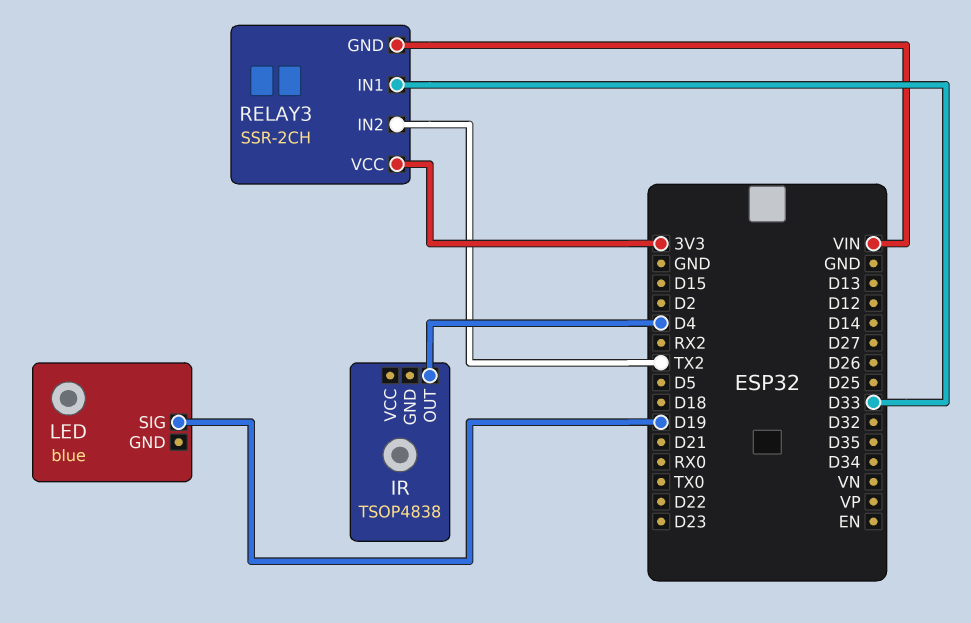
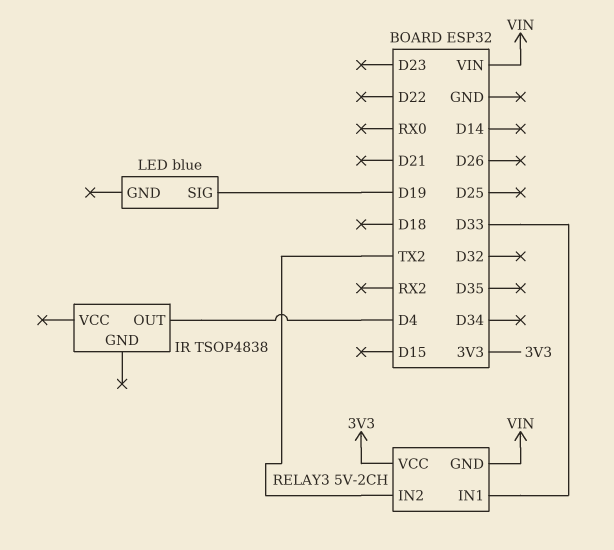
RELAY3: SSR-2CH -> 5V-2CH

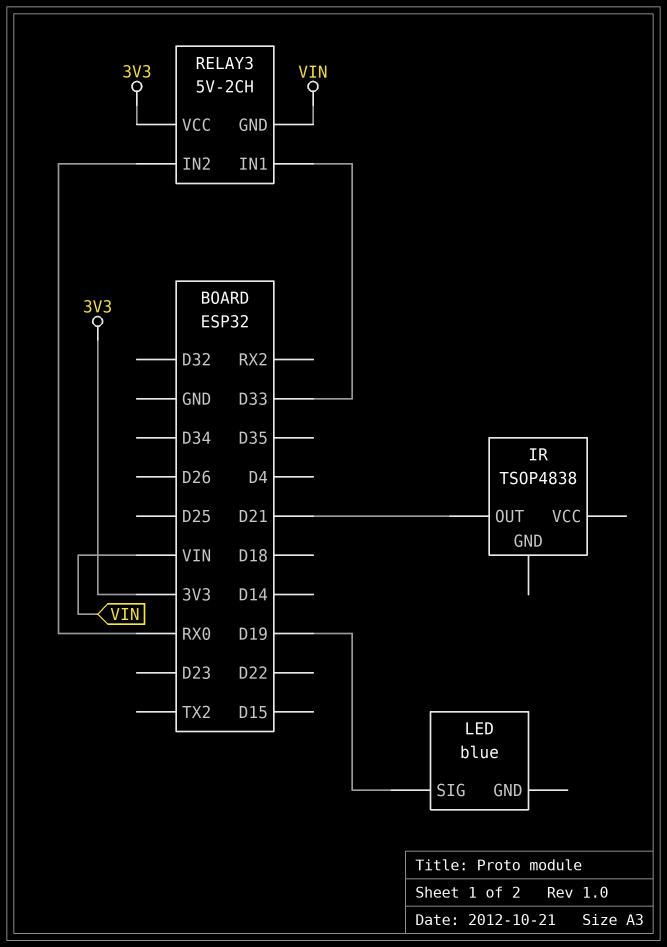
IR pin OUT: D4 -> D21
RELAY3 pin IN2: TX2 -> RX0

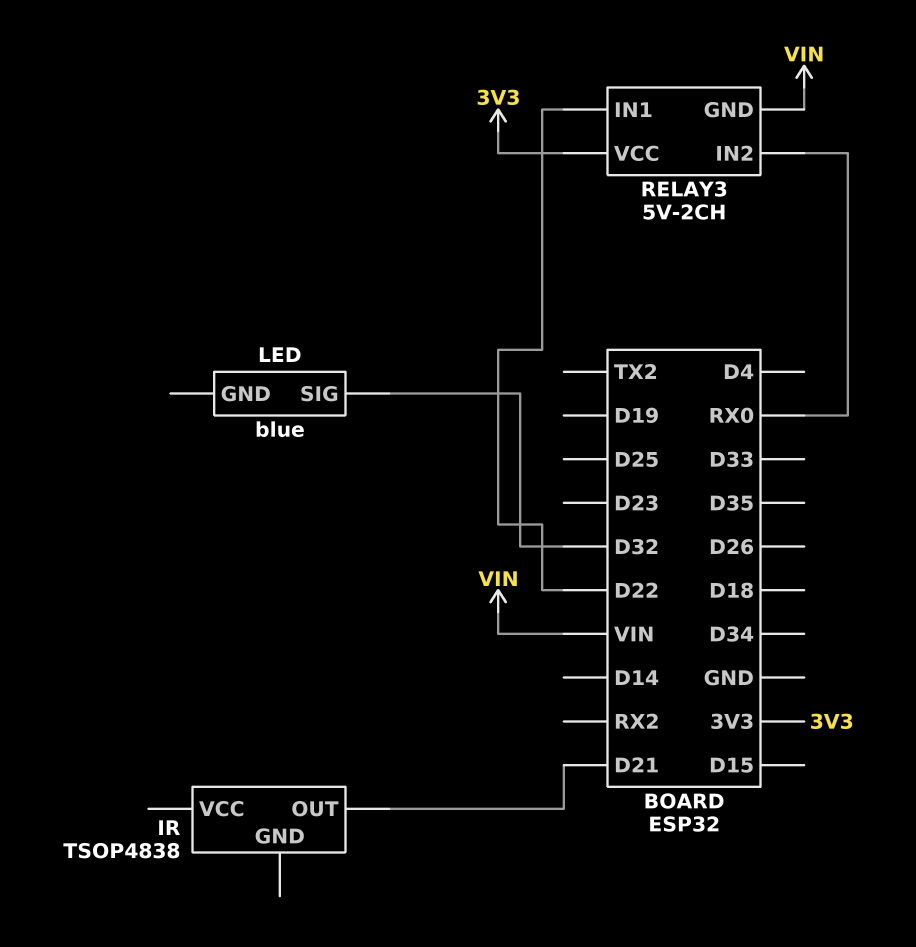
LED pin SIG: D19 -> D32
RELAY3 pin IN1: D33 -> D22

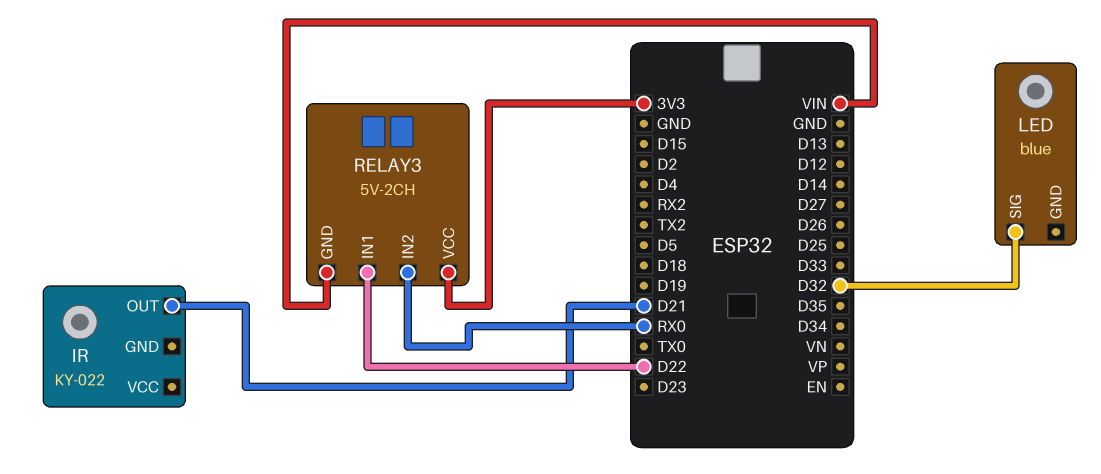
IR: TSOP4838 -> KY-022

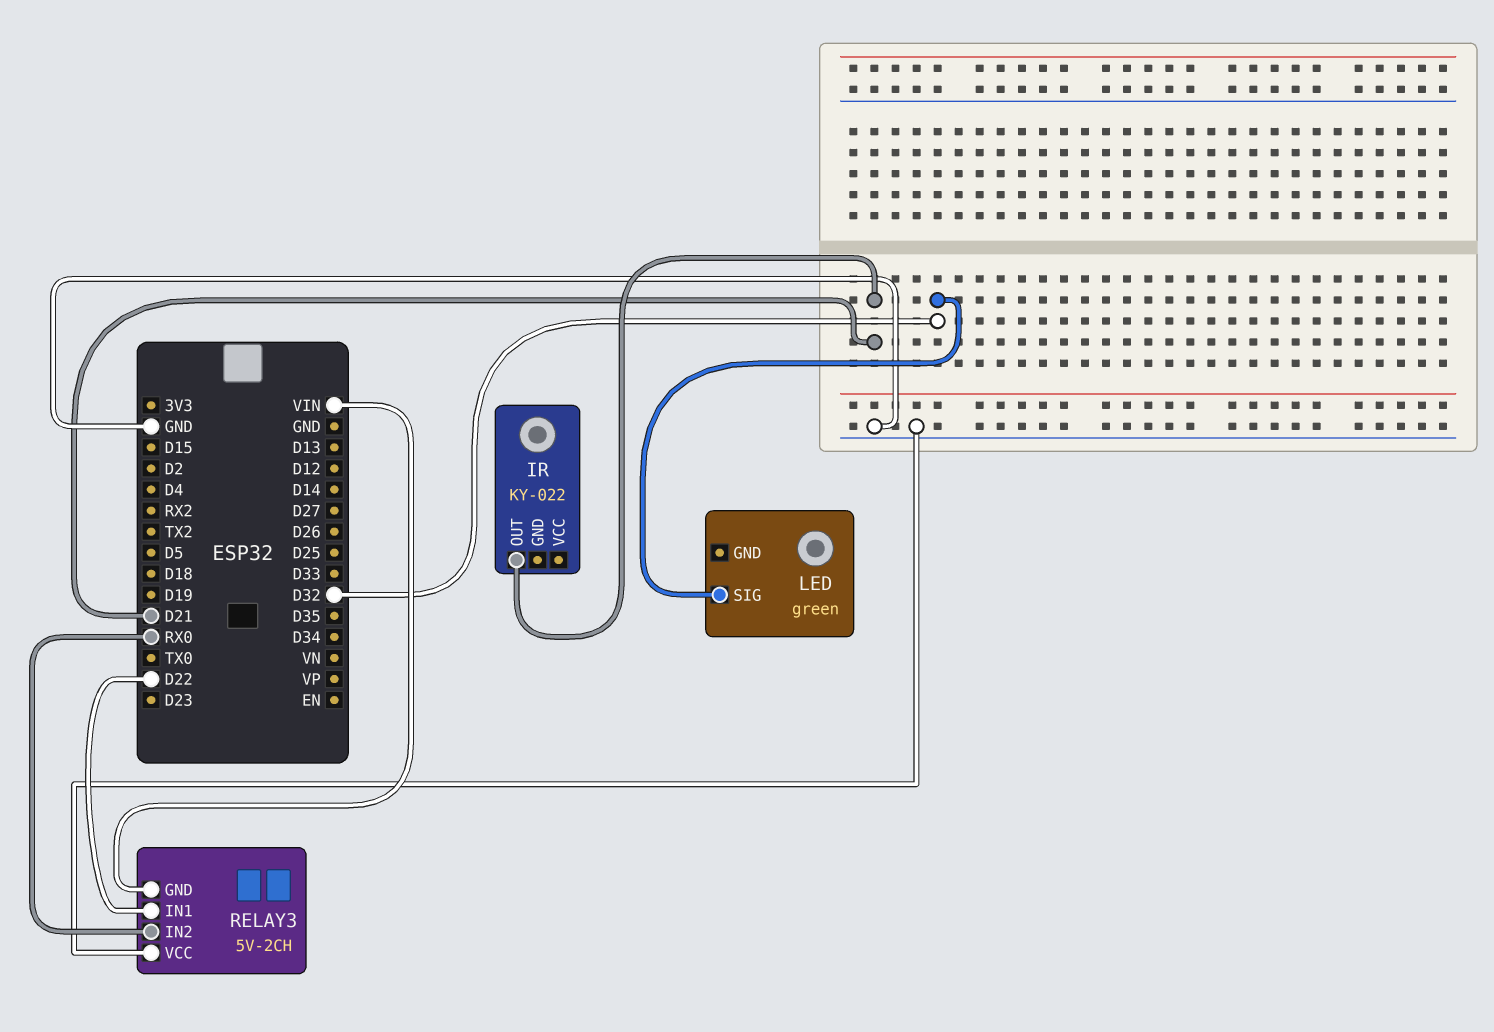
LED: blue -> green
RELAY3 pin VCC: 3V3 -> GND

